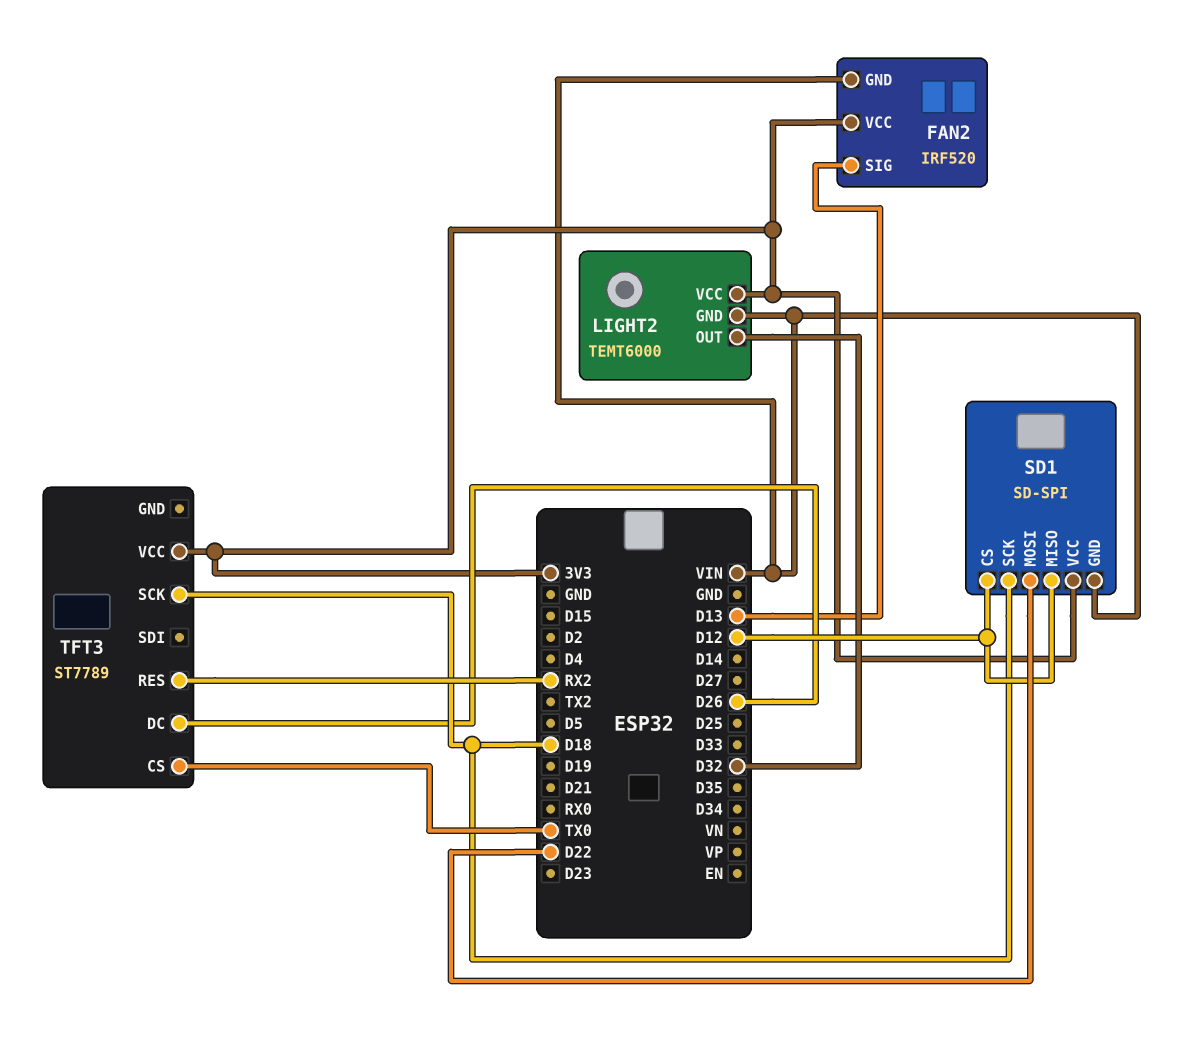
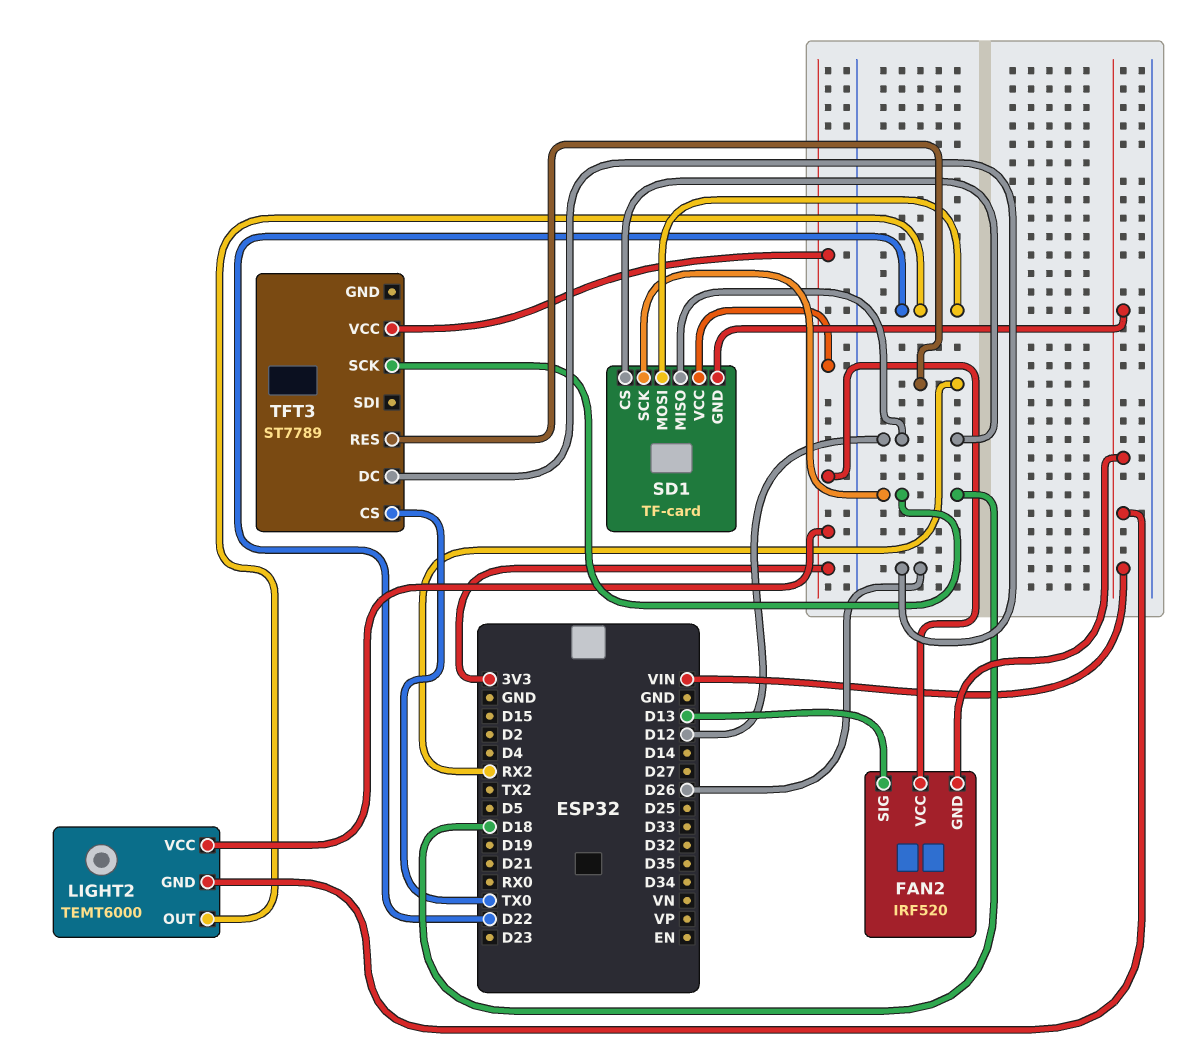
LIGHT2 pin OUT: D32 -> D22
SD1: SD-SPI -> TF-card

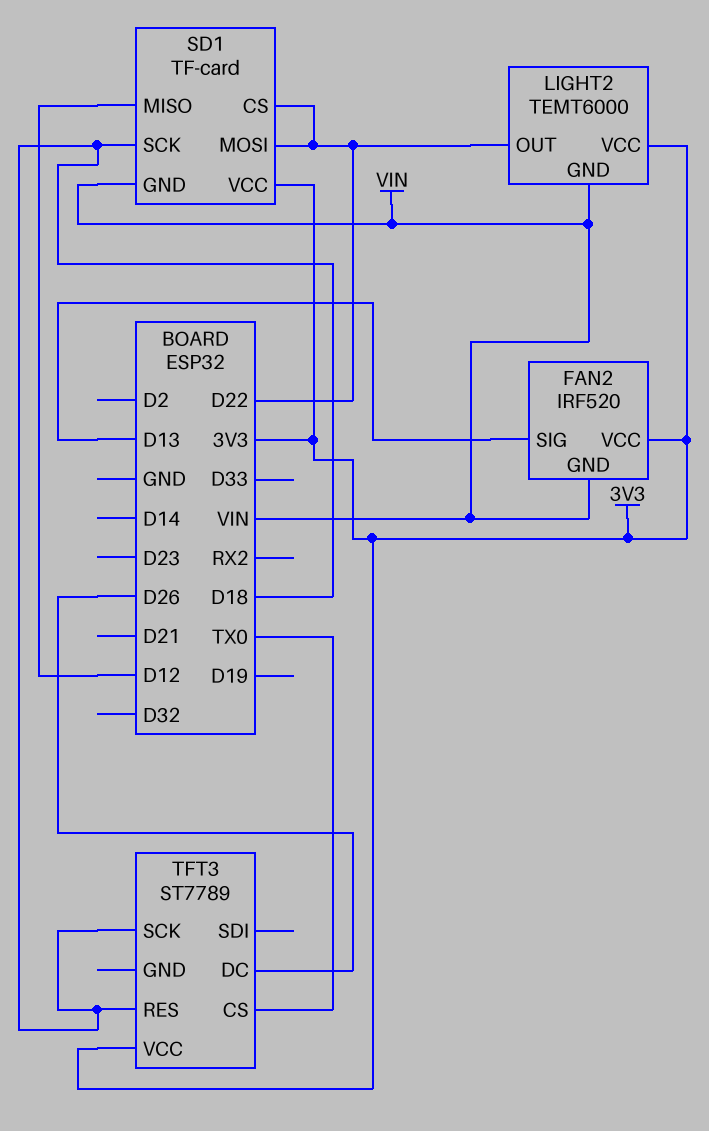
SD1 pin CS: D12 -> D22
TFT3 pin RES: RX2 -> D18

